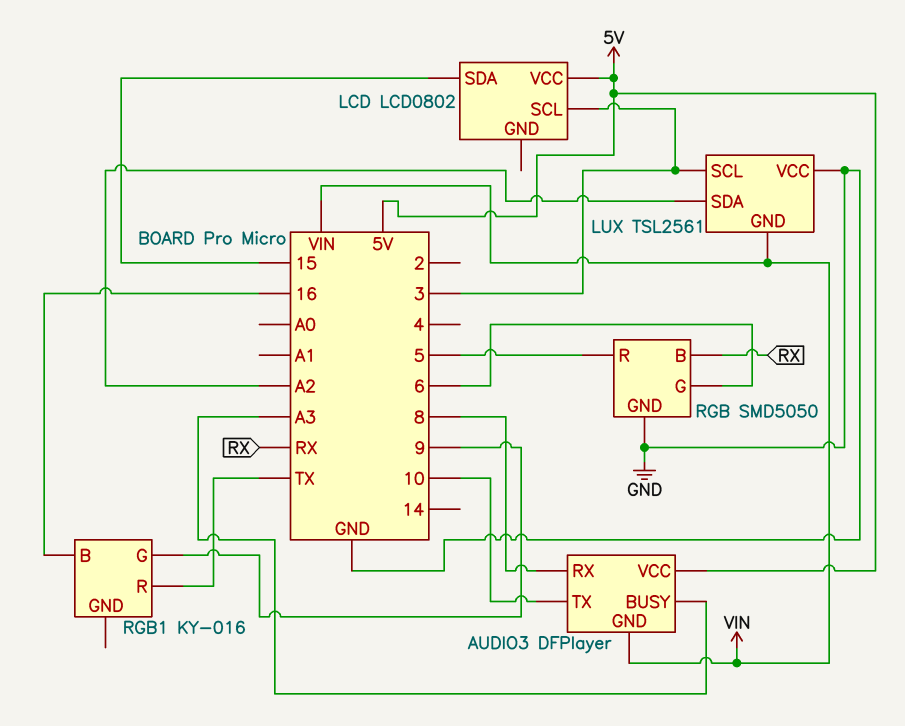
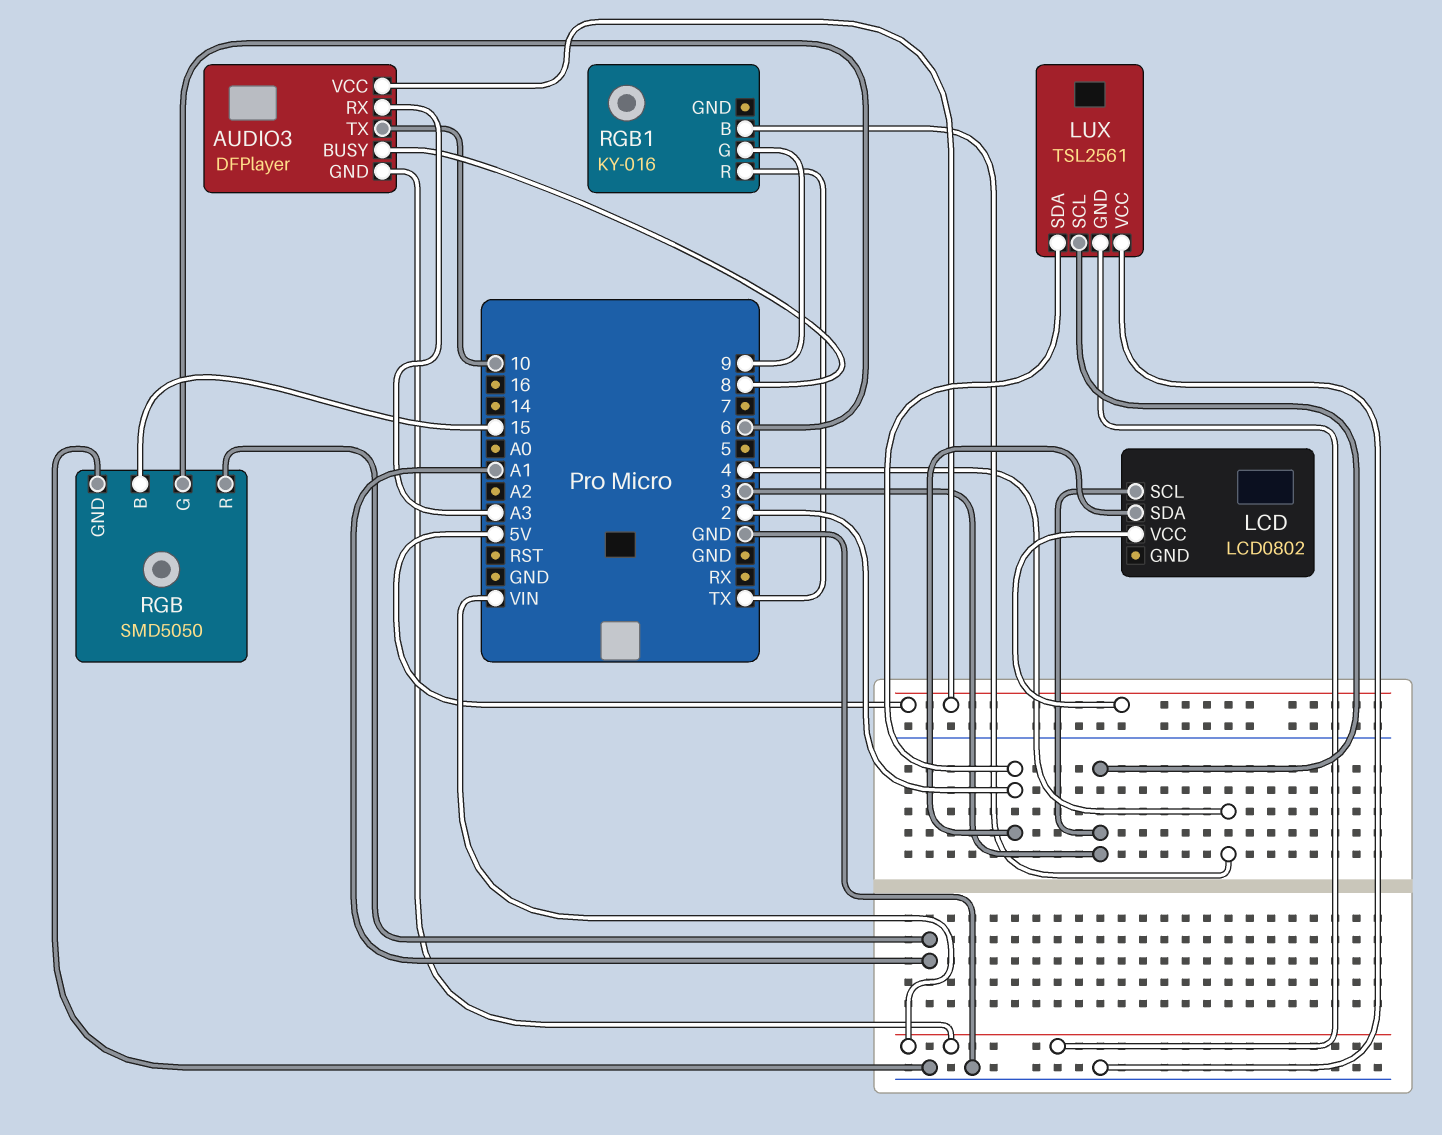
AUDIO3 pin BUSY: A3 -> 8
AUDIO3 pin RX: 8 -> A3
LCD pin SDA: 15 -> 2
LUX pin SDA: A2 -> 2
RGB pin B: RX -> 15
RGB pin R: 5 -> A1
RGB1 pin B: 16 -> 4

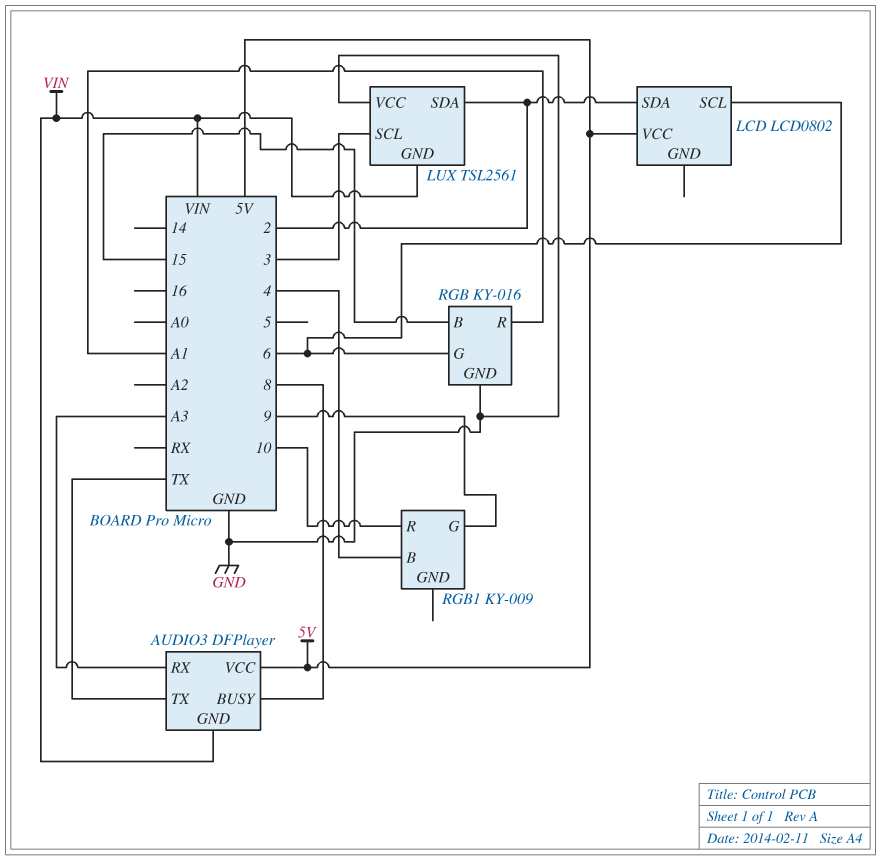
AUDIO3 pin TX: 10 -> TX
LCD pin SCL: 3 -> 6
RGB: SMD5050 -> KY-016
RGB1: KY-016 -> KY-009
RGB1 pin R: TX -> 10

